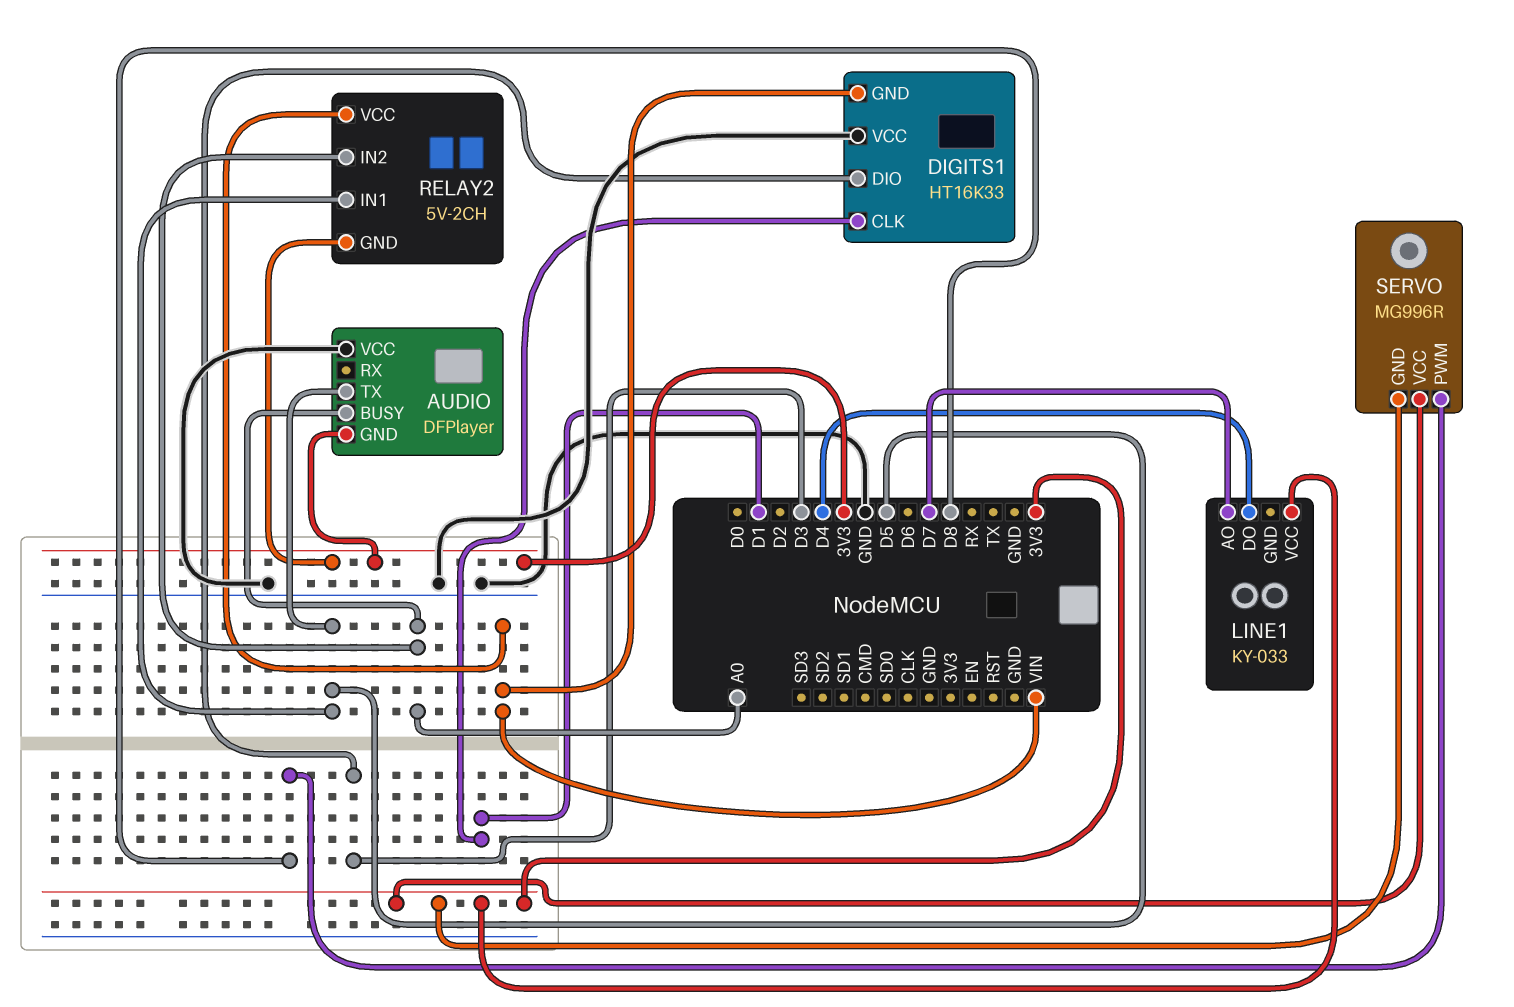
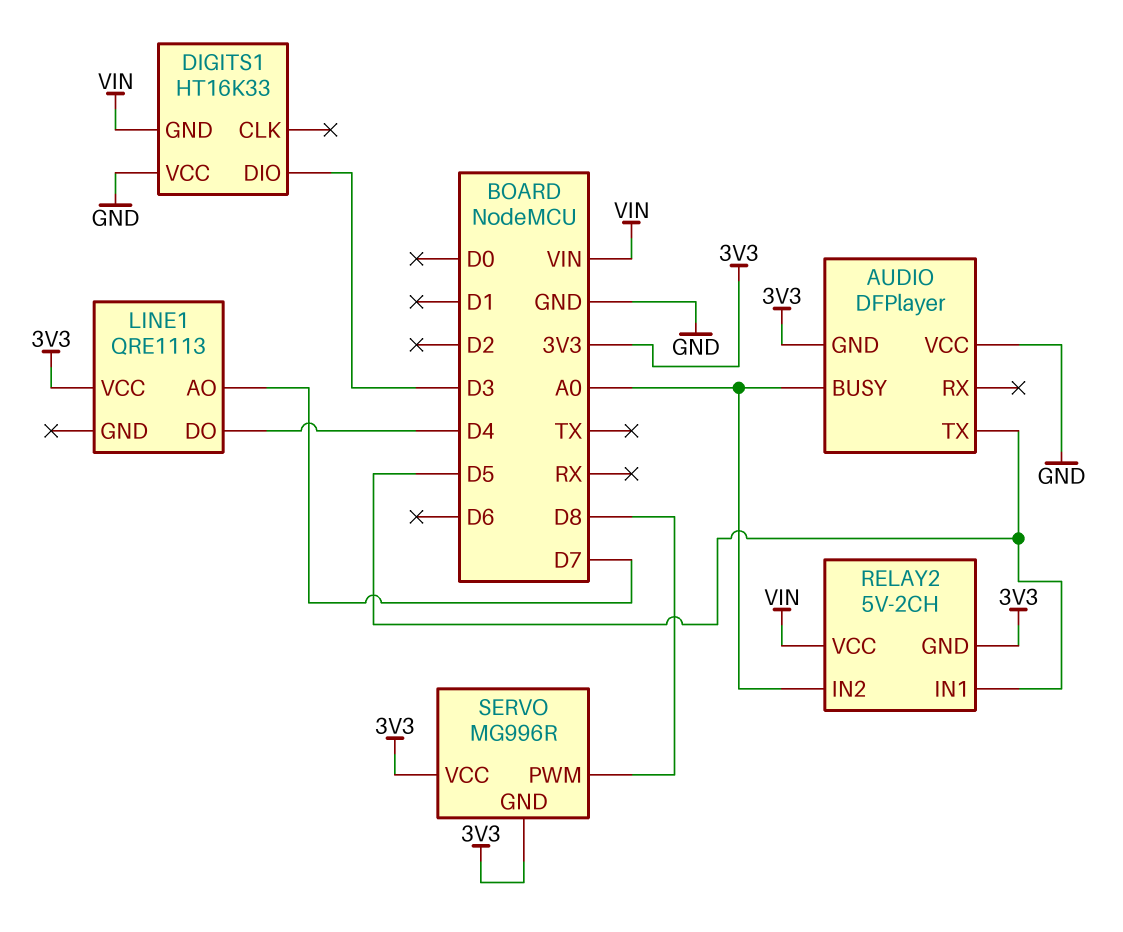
DIGITS1 pin CLK: D1 -> none
LINE1: KY-033 -> QRE1113

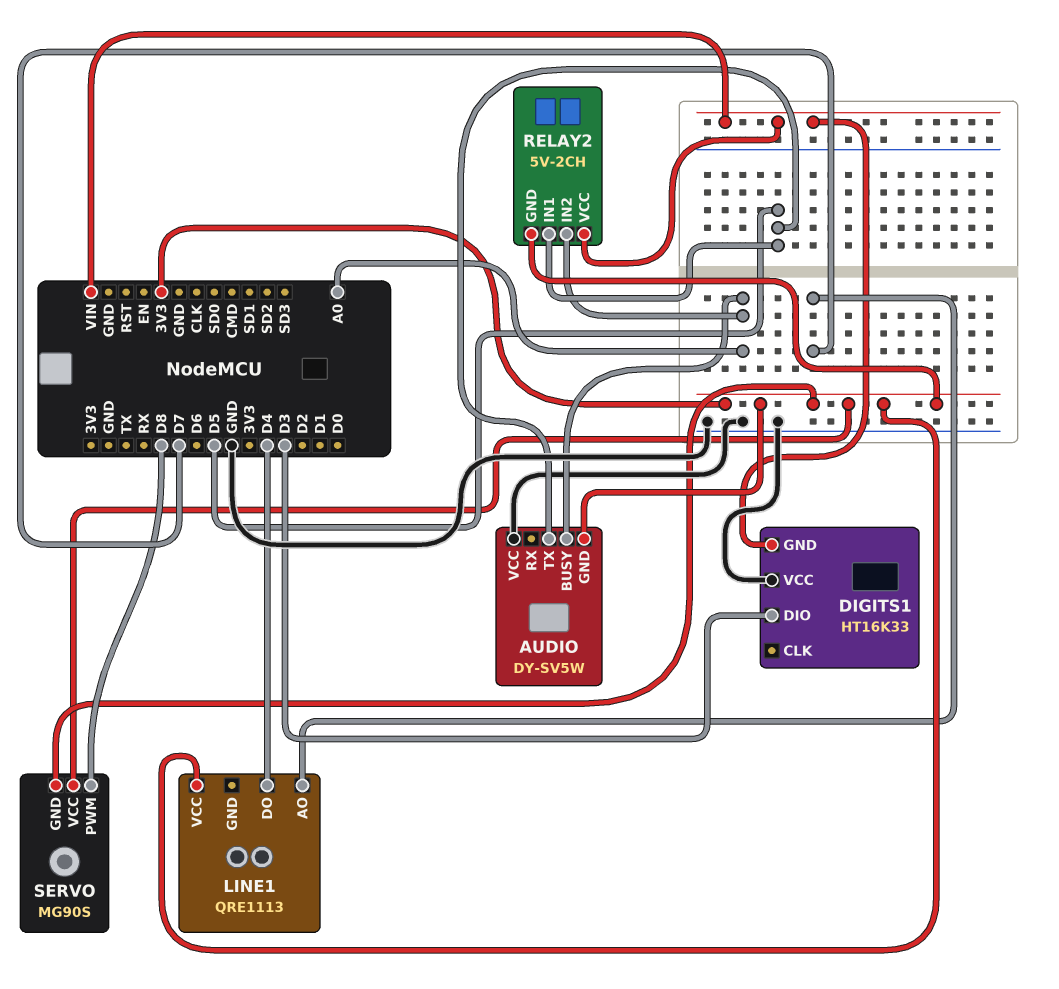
AUDIO: DFPlayer -> DY-SV5W
SERVO: MG996R -> MG90S

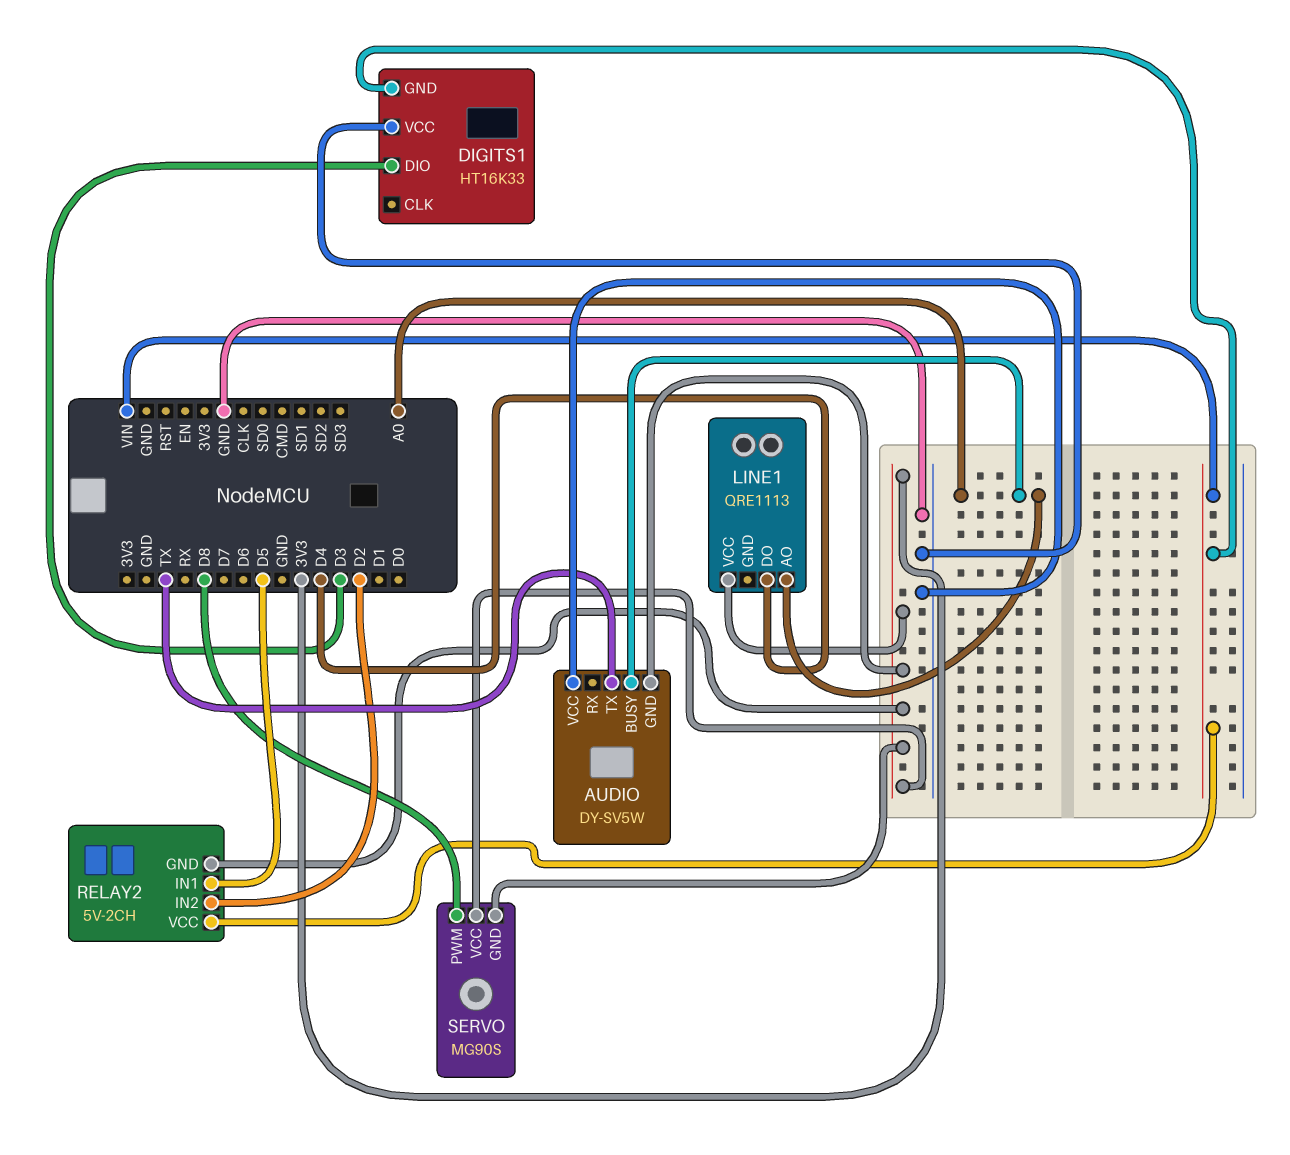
AUDIO pin TX: D5 -> TX
LINE1 pin AO: D7 -> A0
RELAY2 pin IN2: A0 -> D2

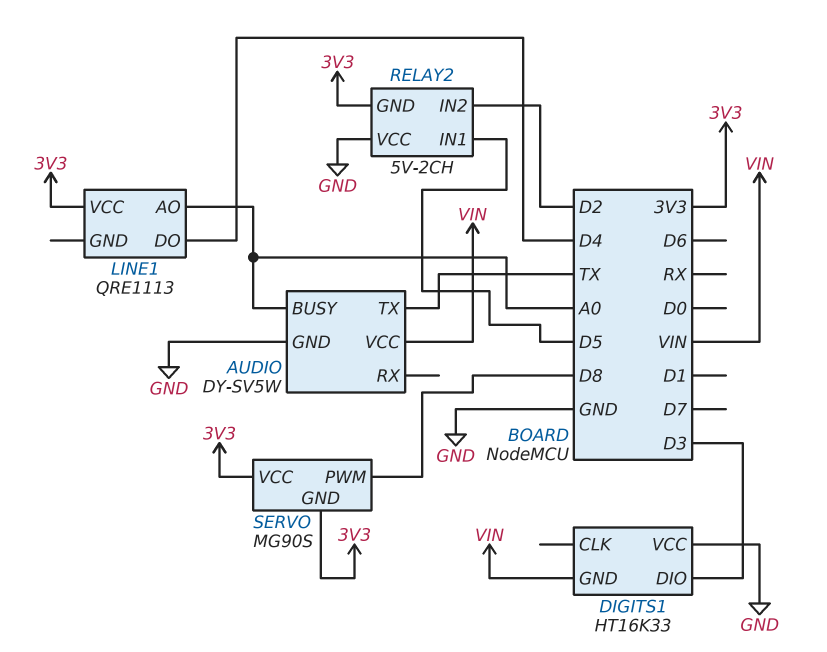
AUDIO pin GND: 3V3 -> GND
AUDIO pin VCC: GND -> VIN
RELAY2 pin VCC: VIN -> GND

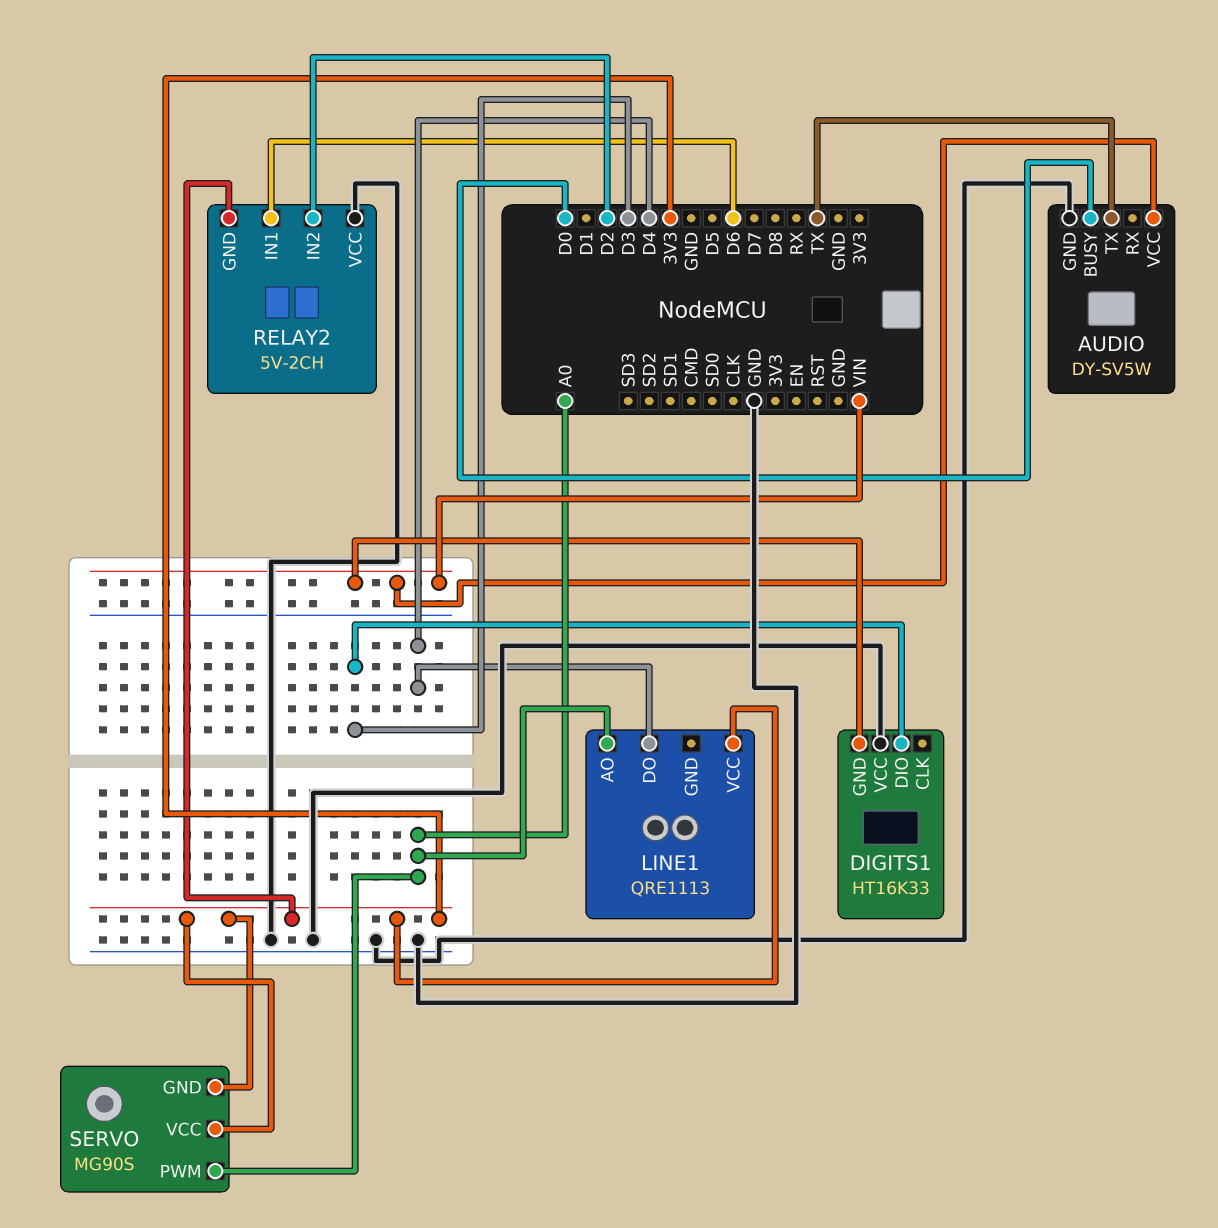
AUDIO pin BUSY: A0 -> D0
RELAY2 pin IN1: D5 -> D6
SERVO pin PWM: D8 -> A0

